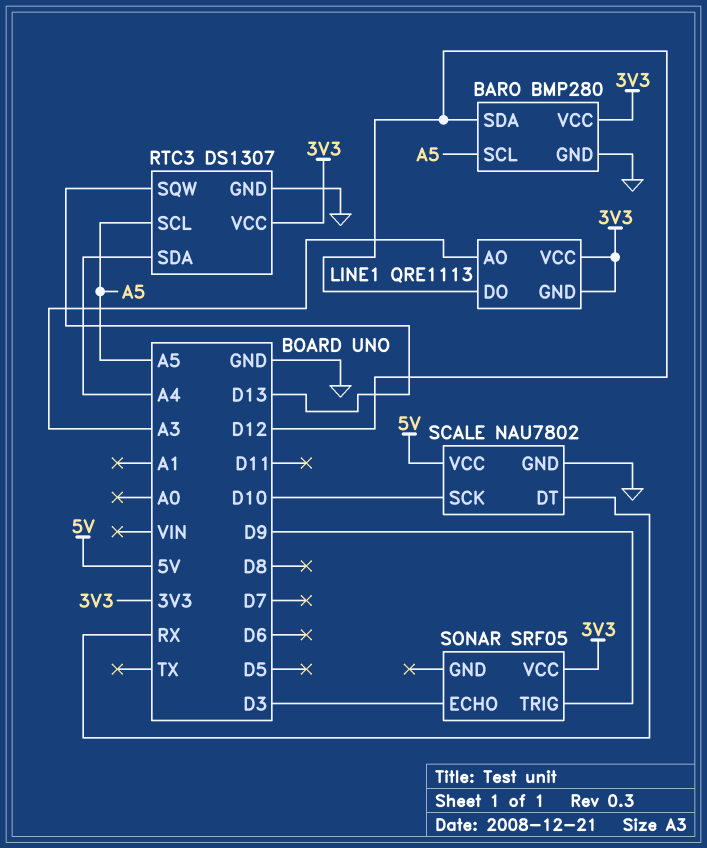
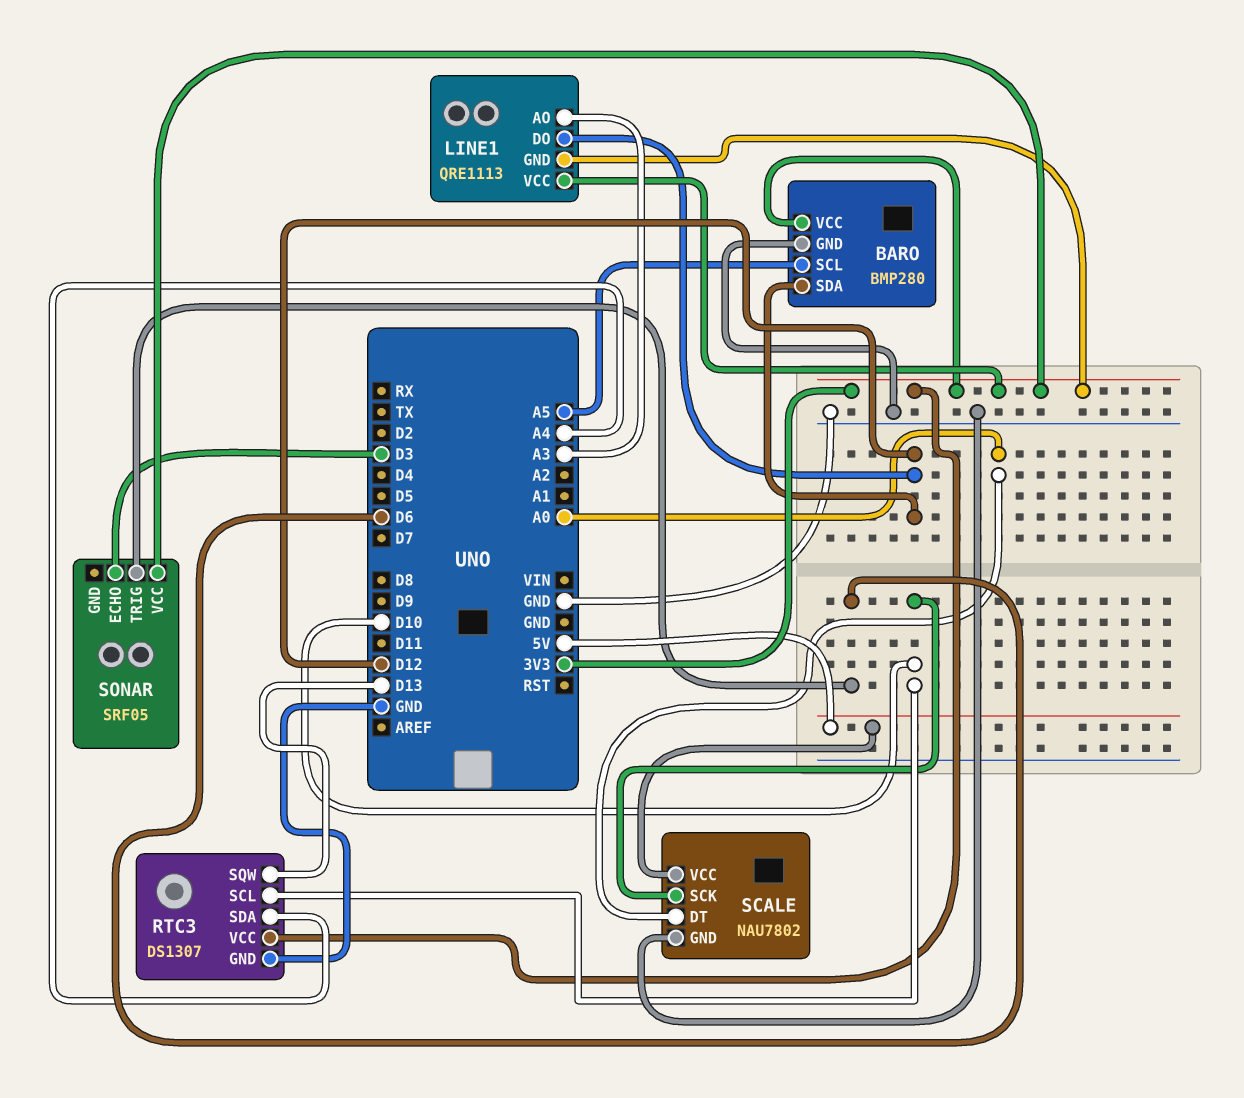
RTC3 pin SCL: A5 -> D10
SCALE pin DT: RX -> A0
SONAR pin TRIG: D9 -> D6

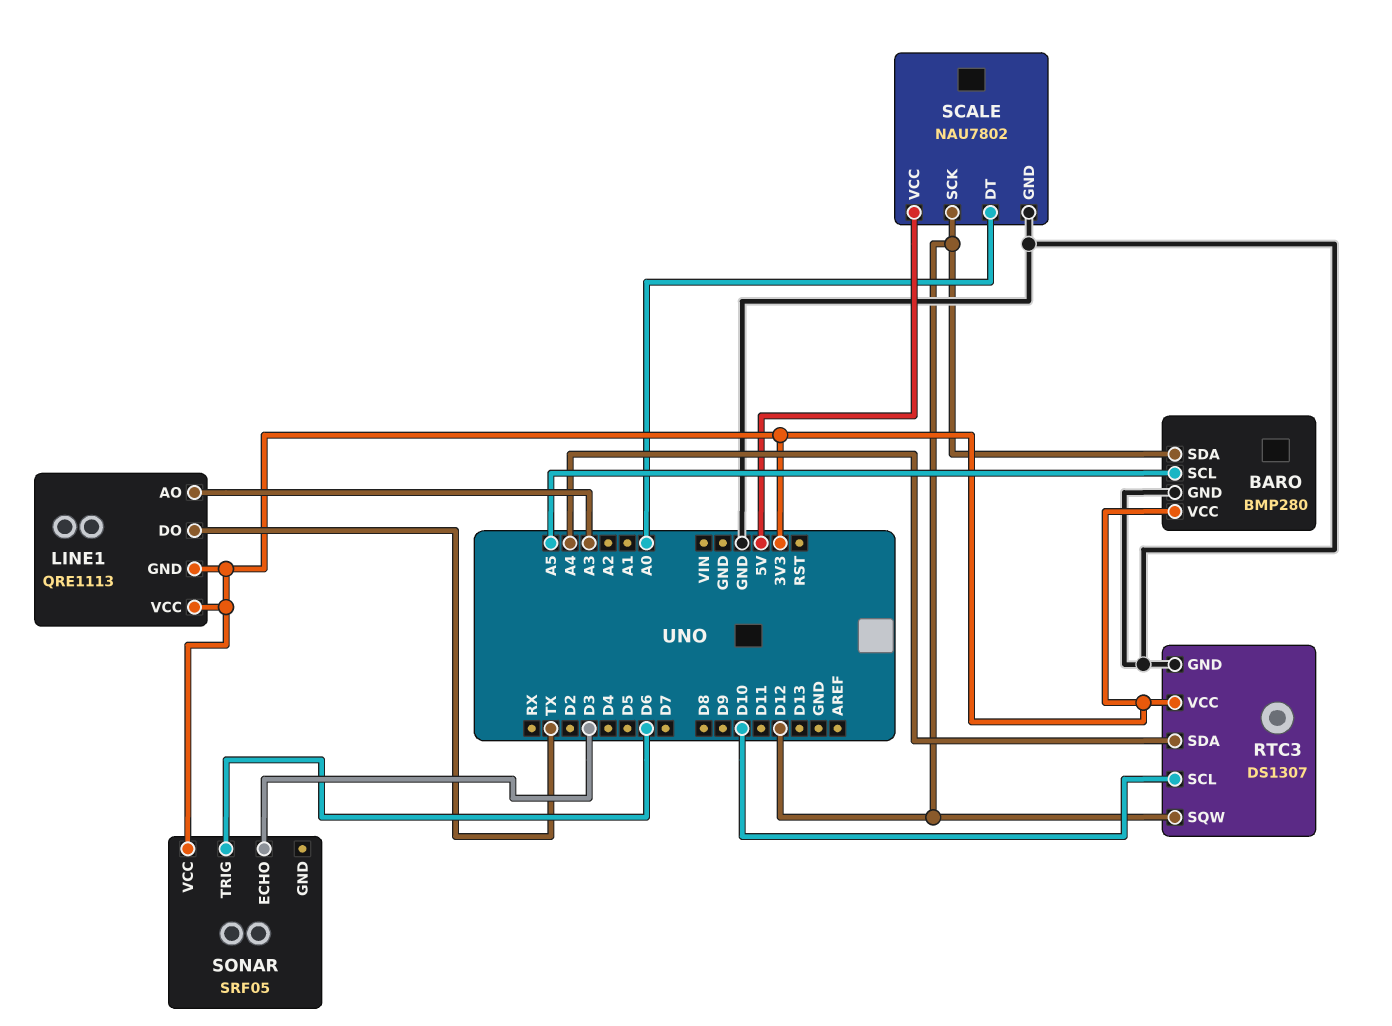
LINE1 pin DO: D12 -> TX
RTC3 pin SQW: D13 -> D12
SCALE pin SCK: D10 -> D12

